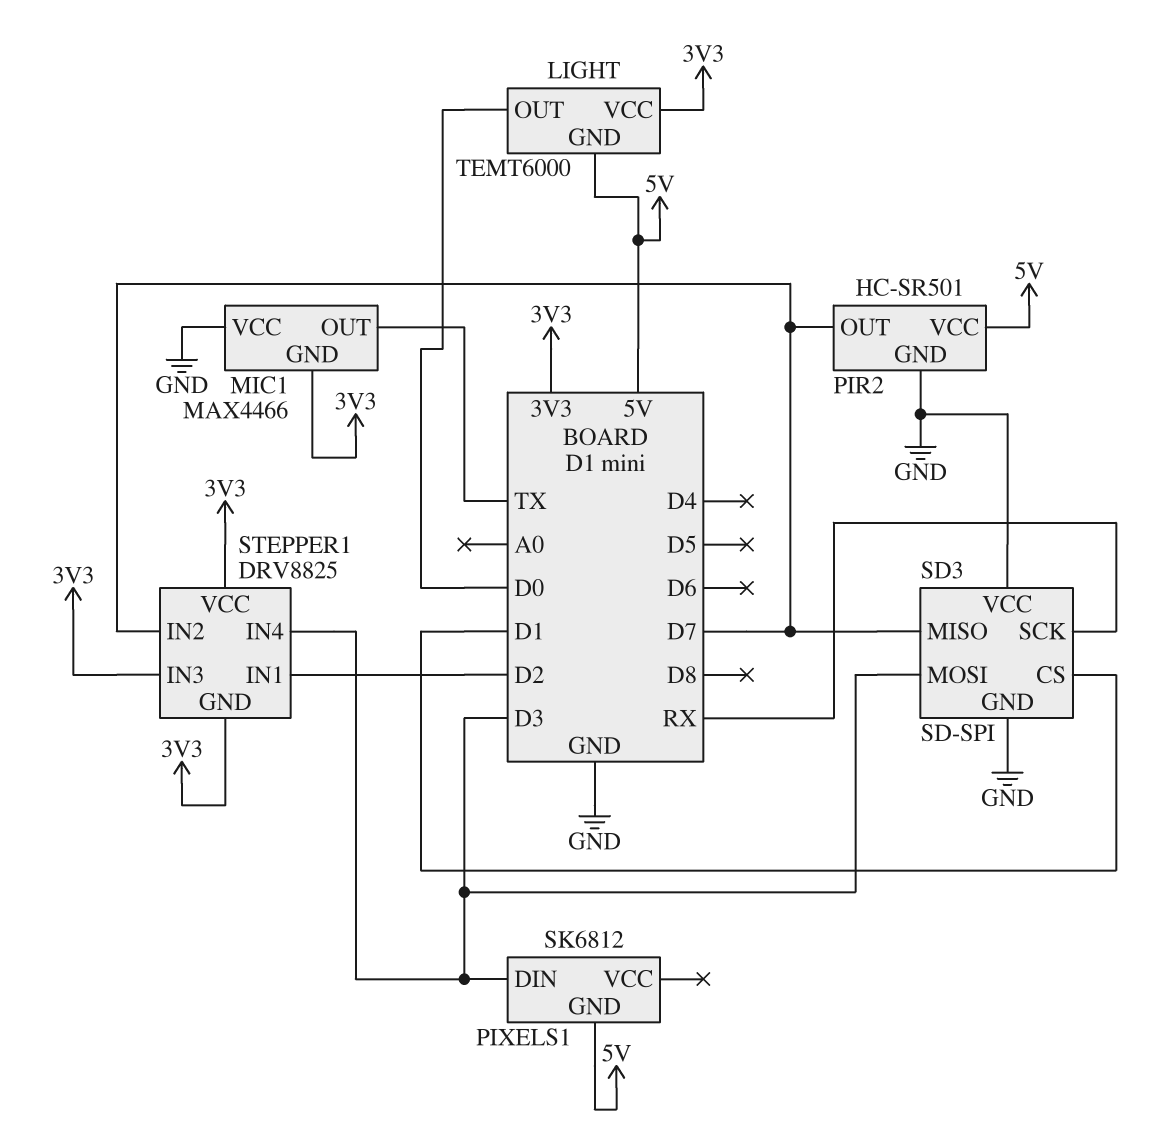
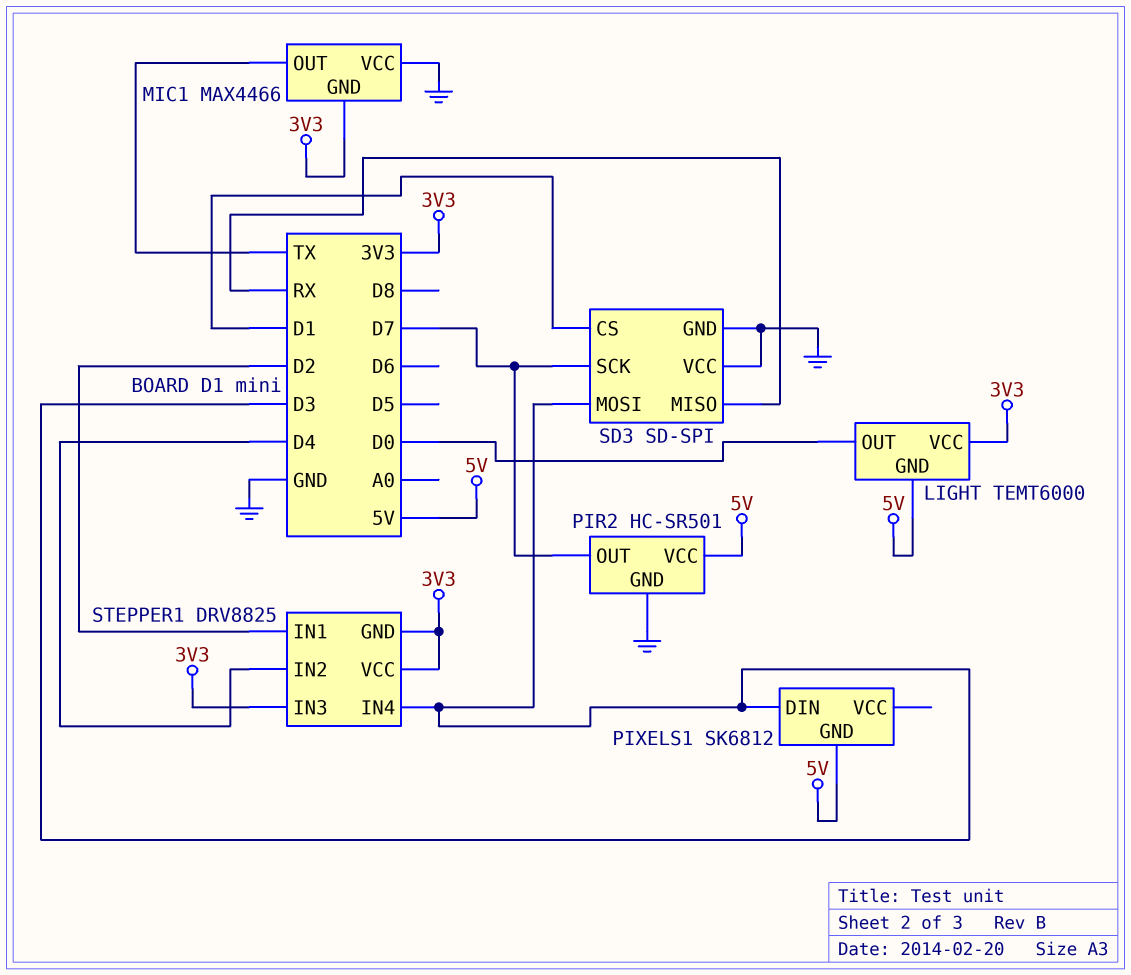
SD3 pin MISO: D7 -> RX
SD3 pin SCK: RX -> D7
STEPPER1 pin IN2: D7 -> D4

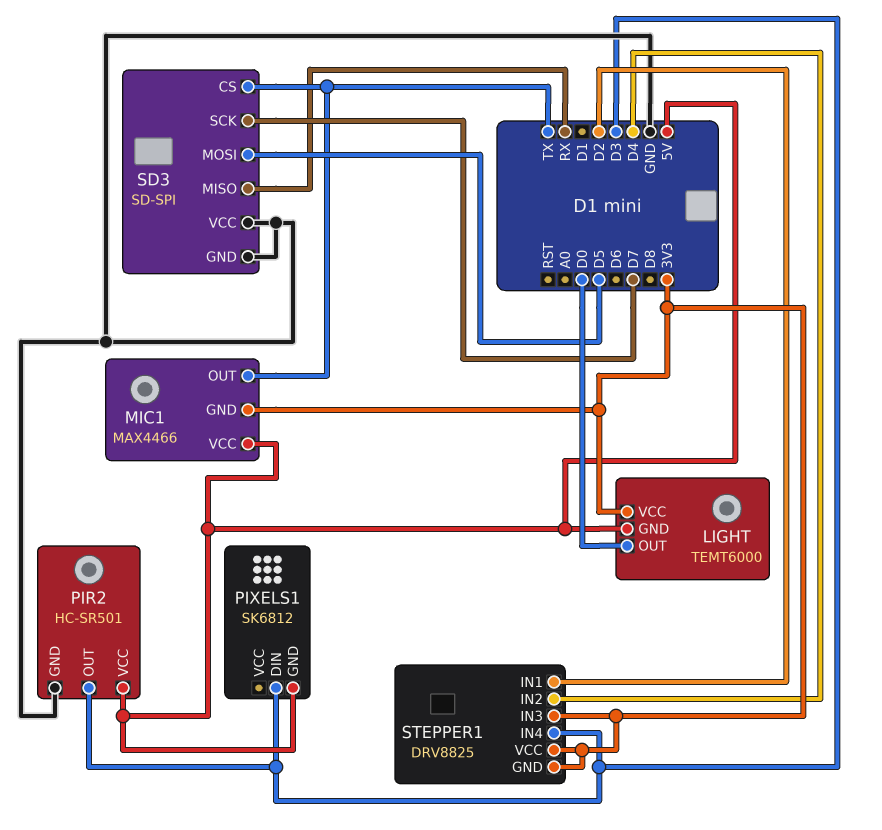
MIC1 pin VCC: GND -> 5V
PIR2 pin OUT: D7 -> D3
SD3 pin CS: D1 -> TX
SD3 pin MOSI: D3 -> D5

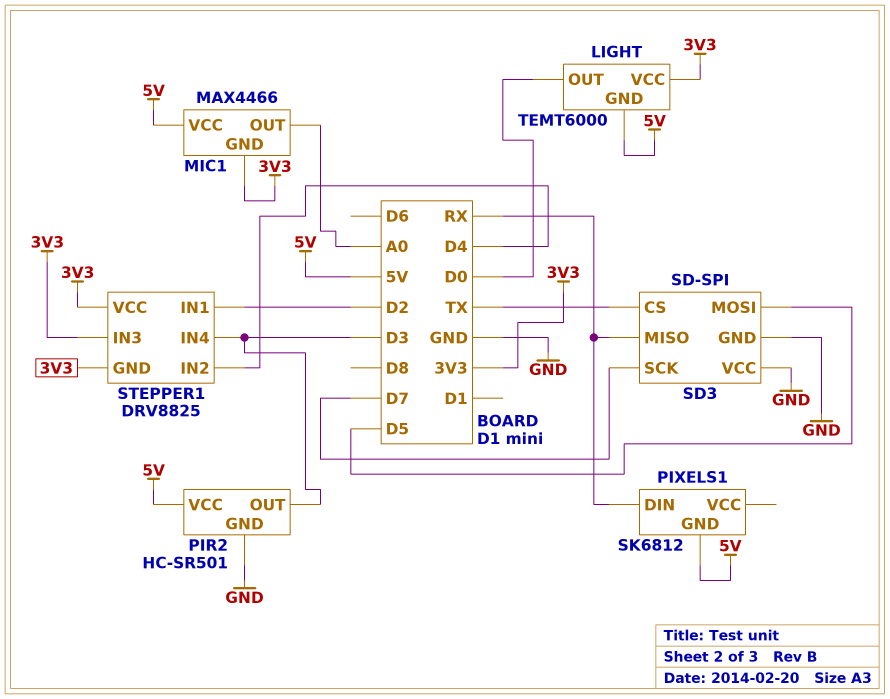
MIC1 pin OUT: TX -> A0
PIXELS1 pin DIN: D3 -> RX

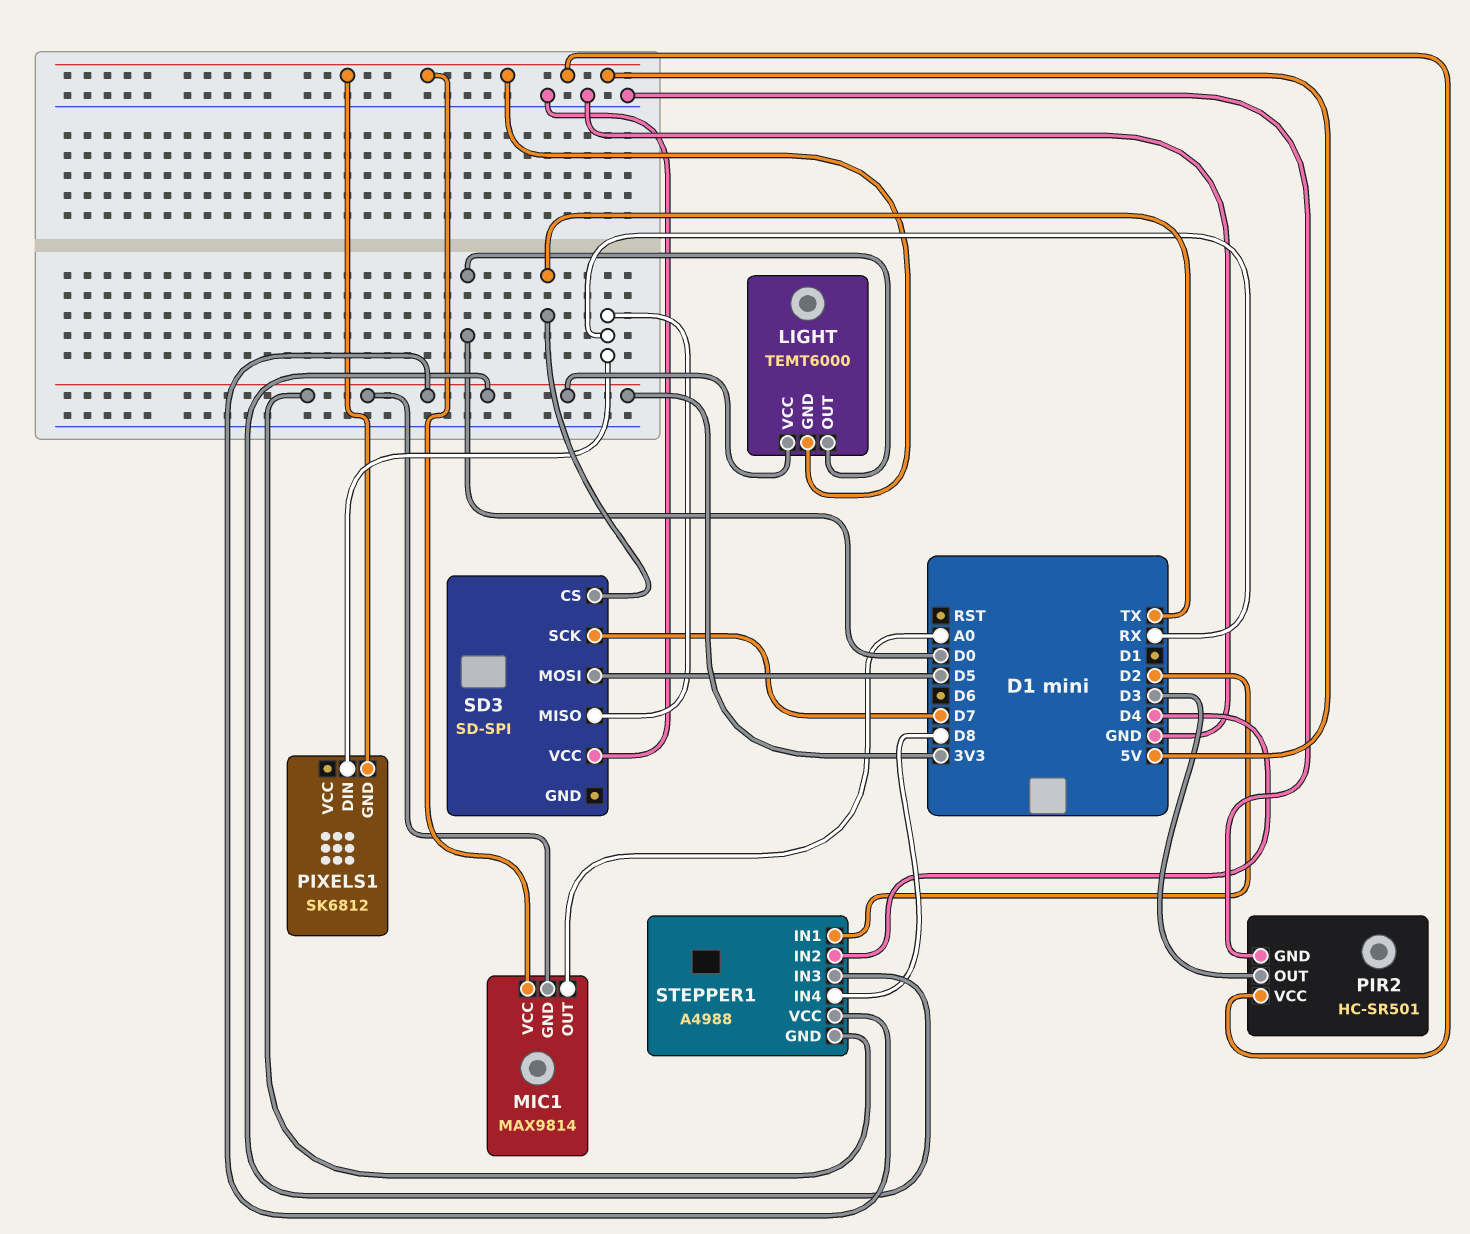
MIC1: MAX4466 -> MAX9814
SD3 pin GND: GND -> none
STEPPER1: DRV8825 -> A4988
STEPPER1 pin IN4: D3 -> D8

